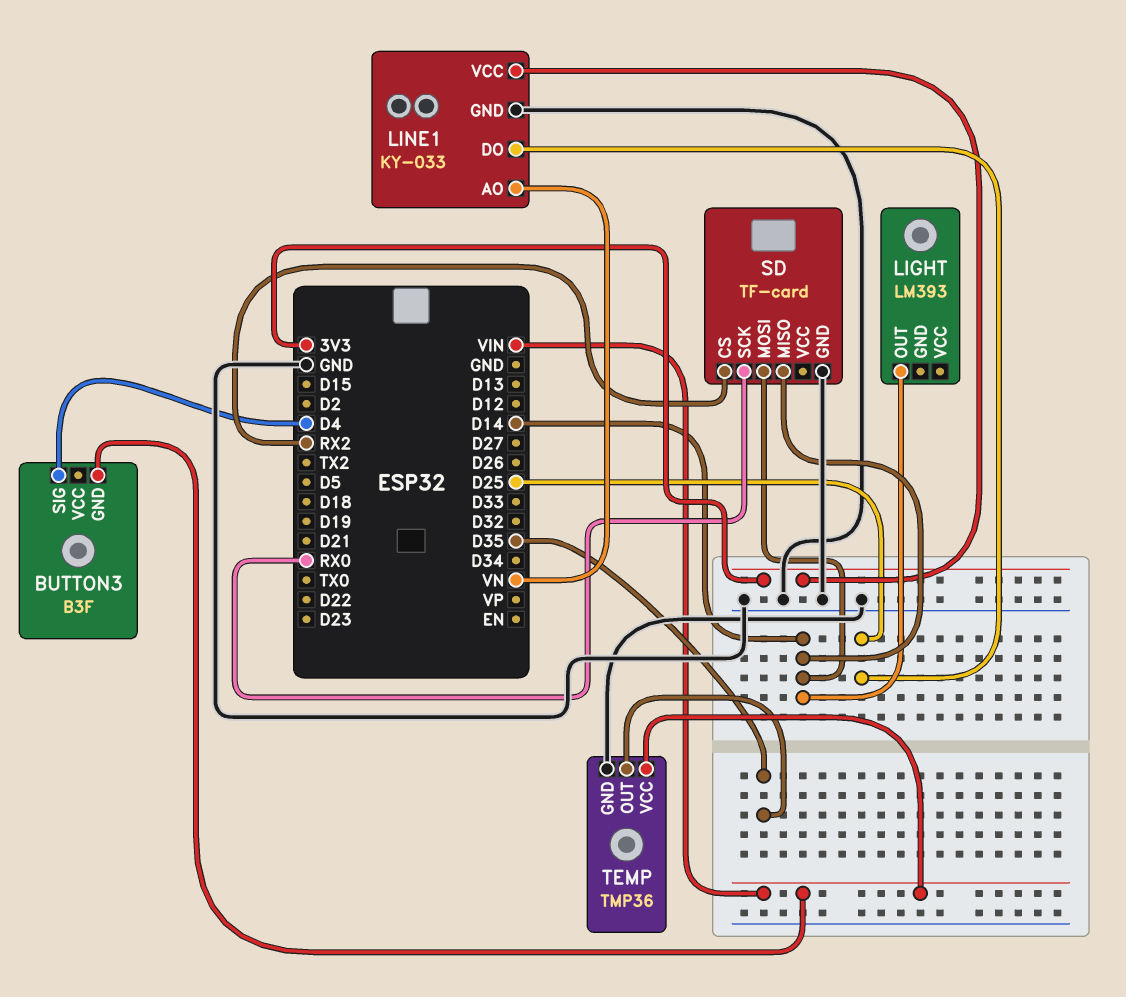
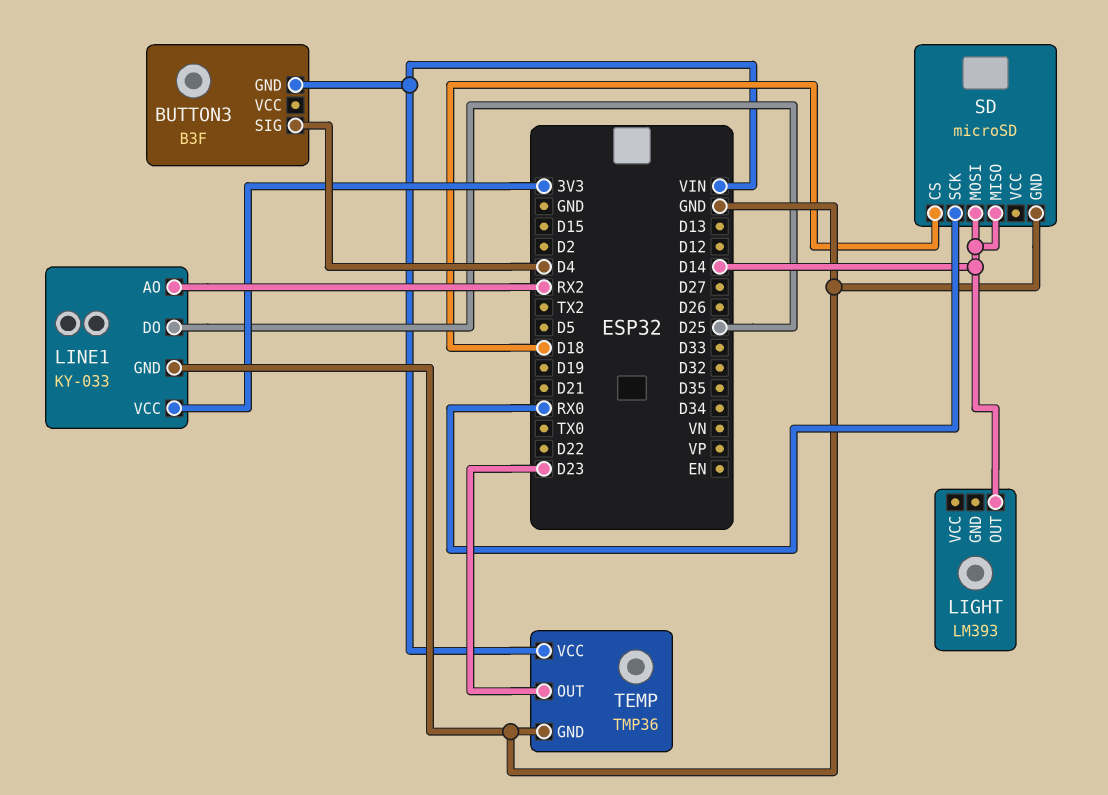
LINE1 pin AO: VN -> RX2
SD: TF-card -> microSD
SD pin CS: RX2 -> D18
TEMP pin OUT: D35 -> D23

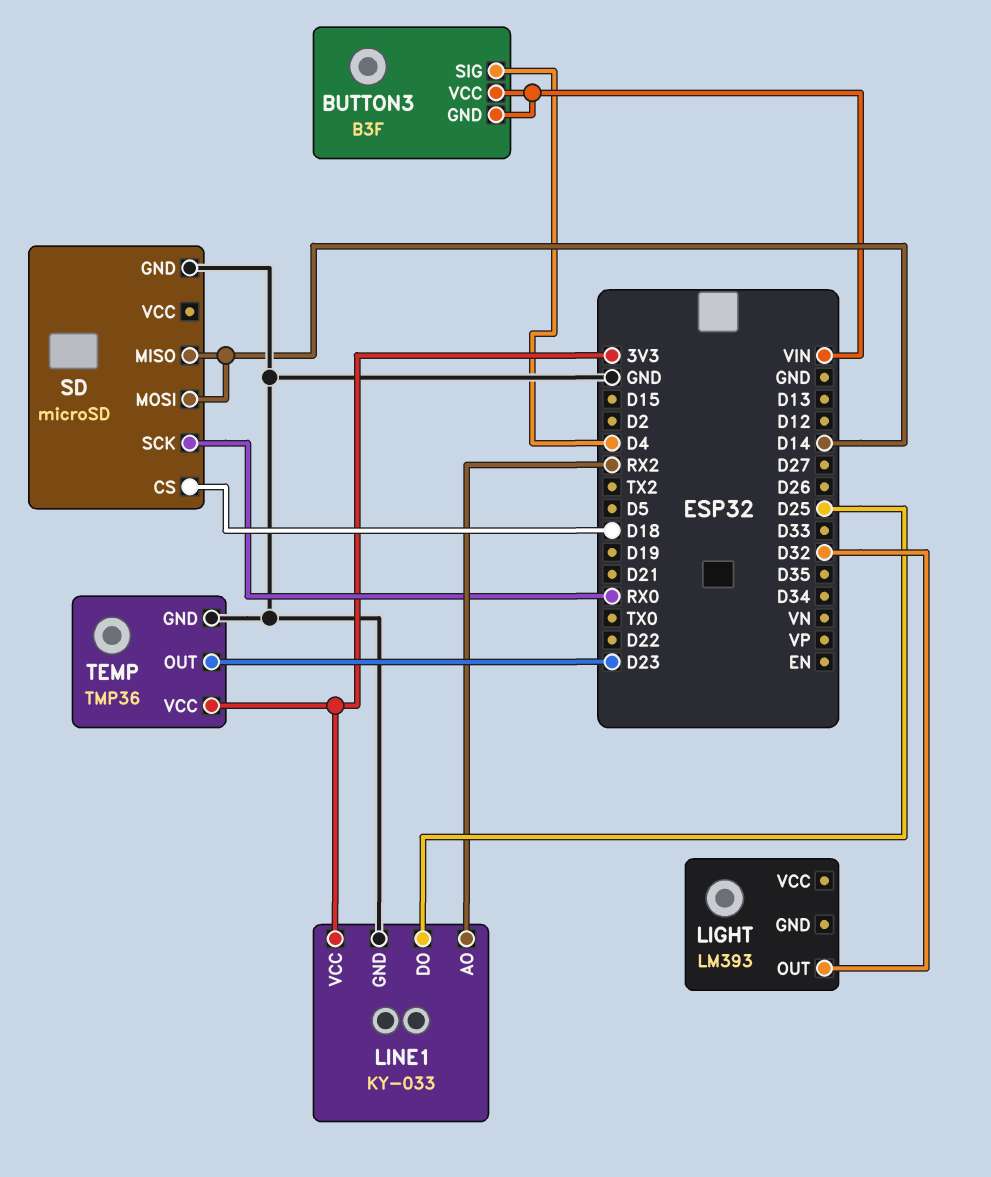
BUTTON3 pin VCC: none -> VIN
LIGHT pin OUT: D14 -> D32
TEMP pin VCC: VIN -> 3V3

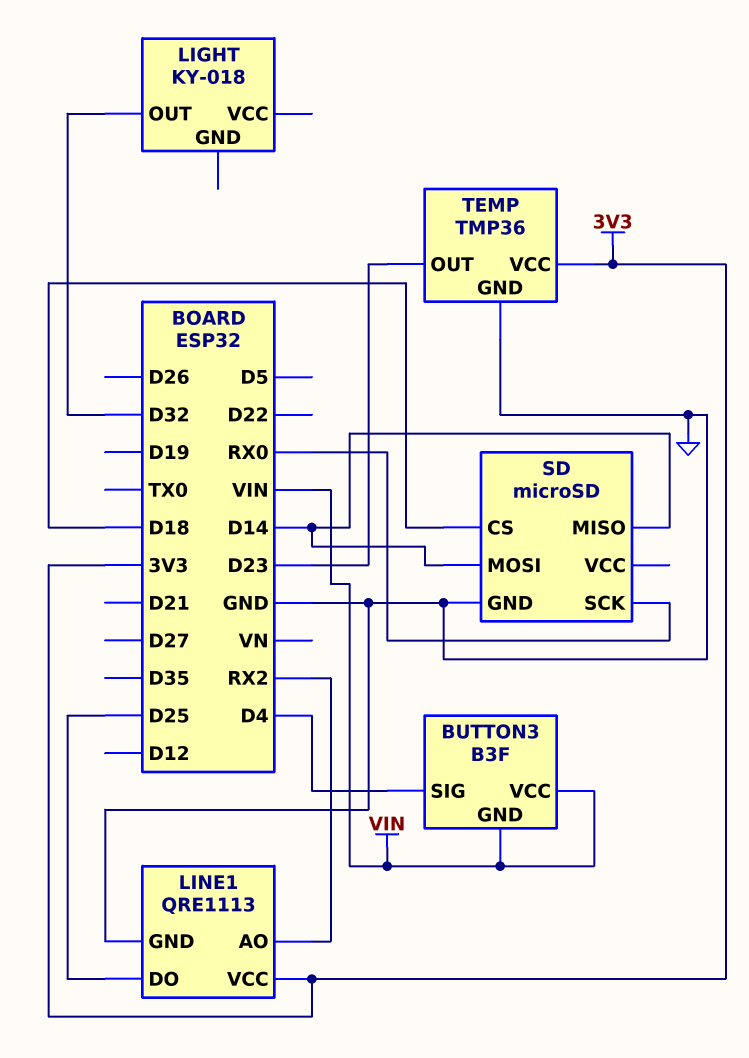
LIGHT: LM393 -> KY-018
LINE1: KY-033 -> QRE1113

